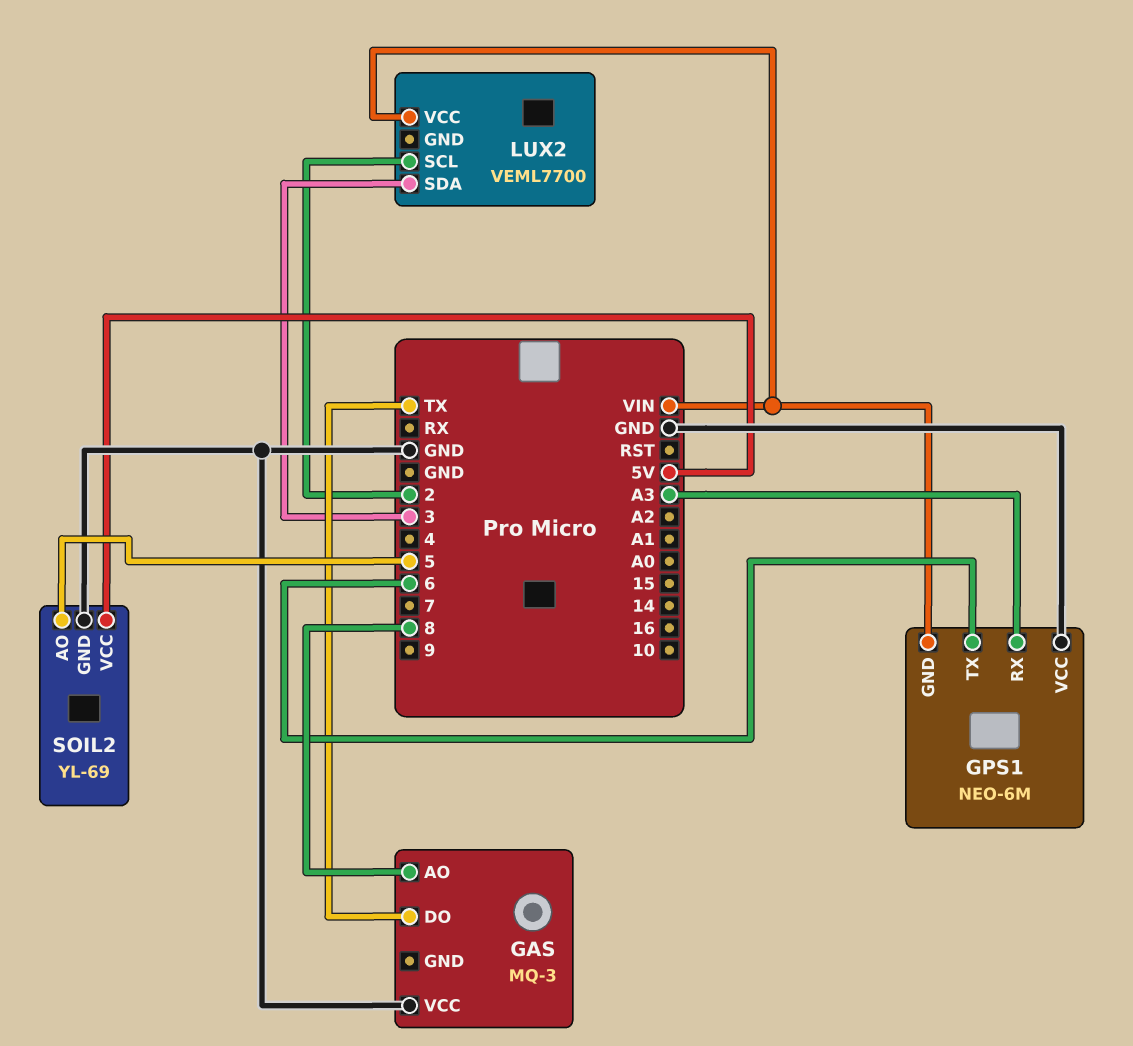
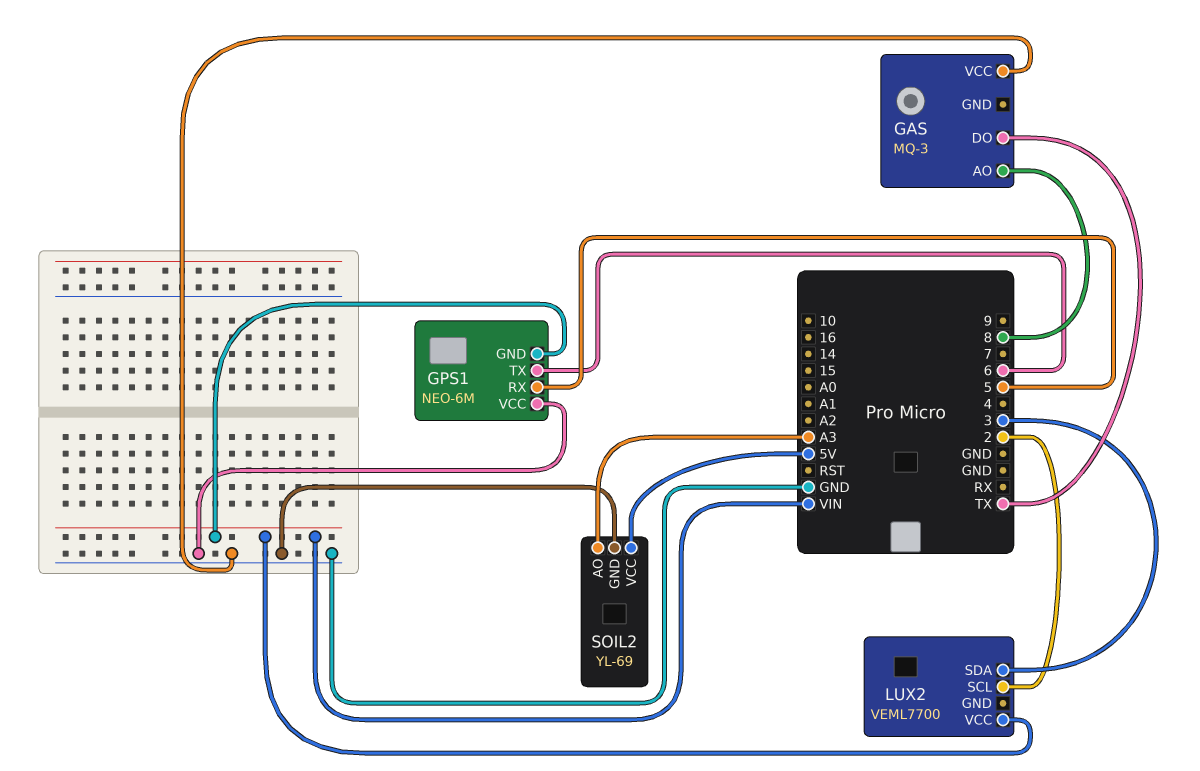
GPS1 pin RX: A3 -> 5
SOIL2 pin AO: 5 -> A3

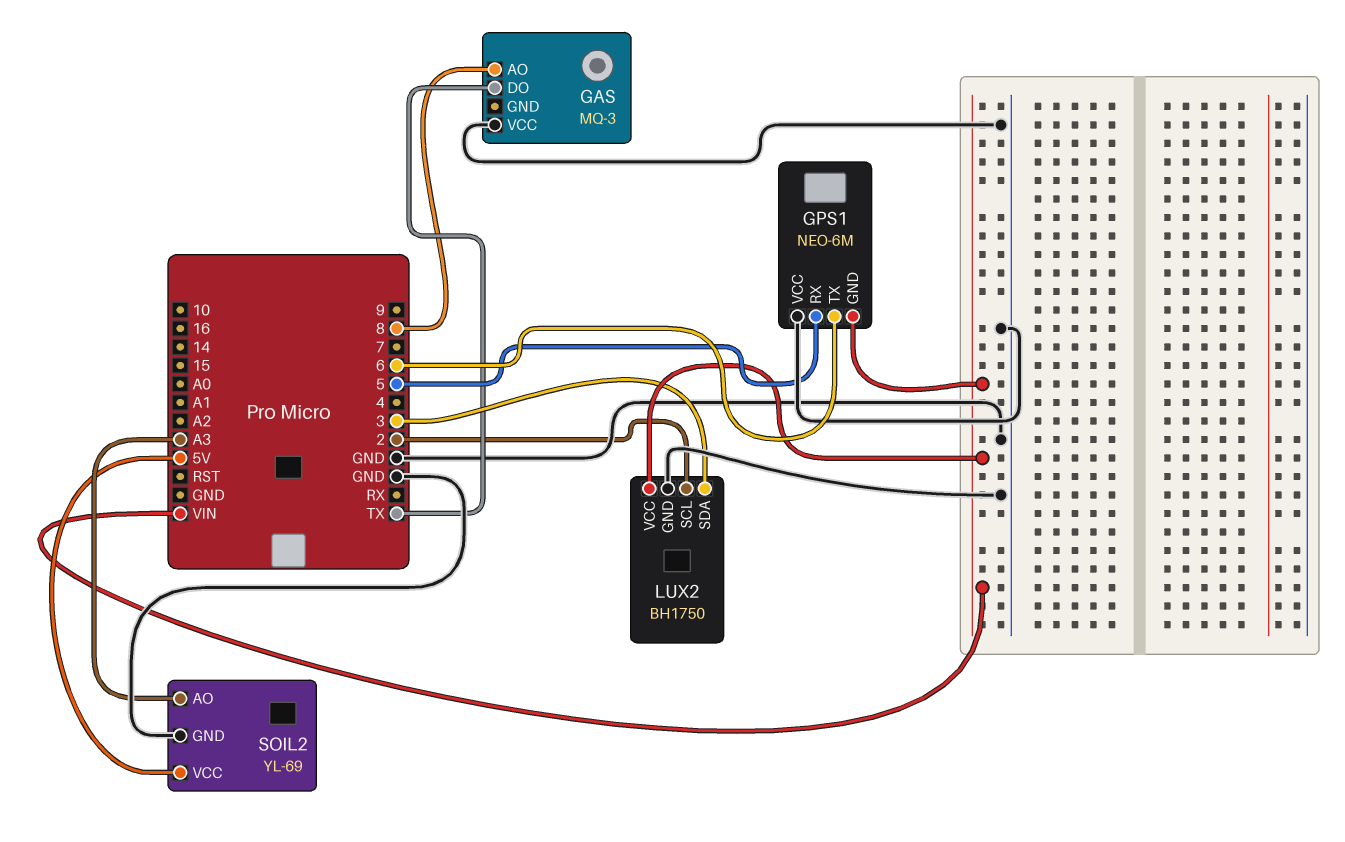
LUX2: VEML7700 -> BH1750
LUX2 pin GND: none -> GND

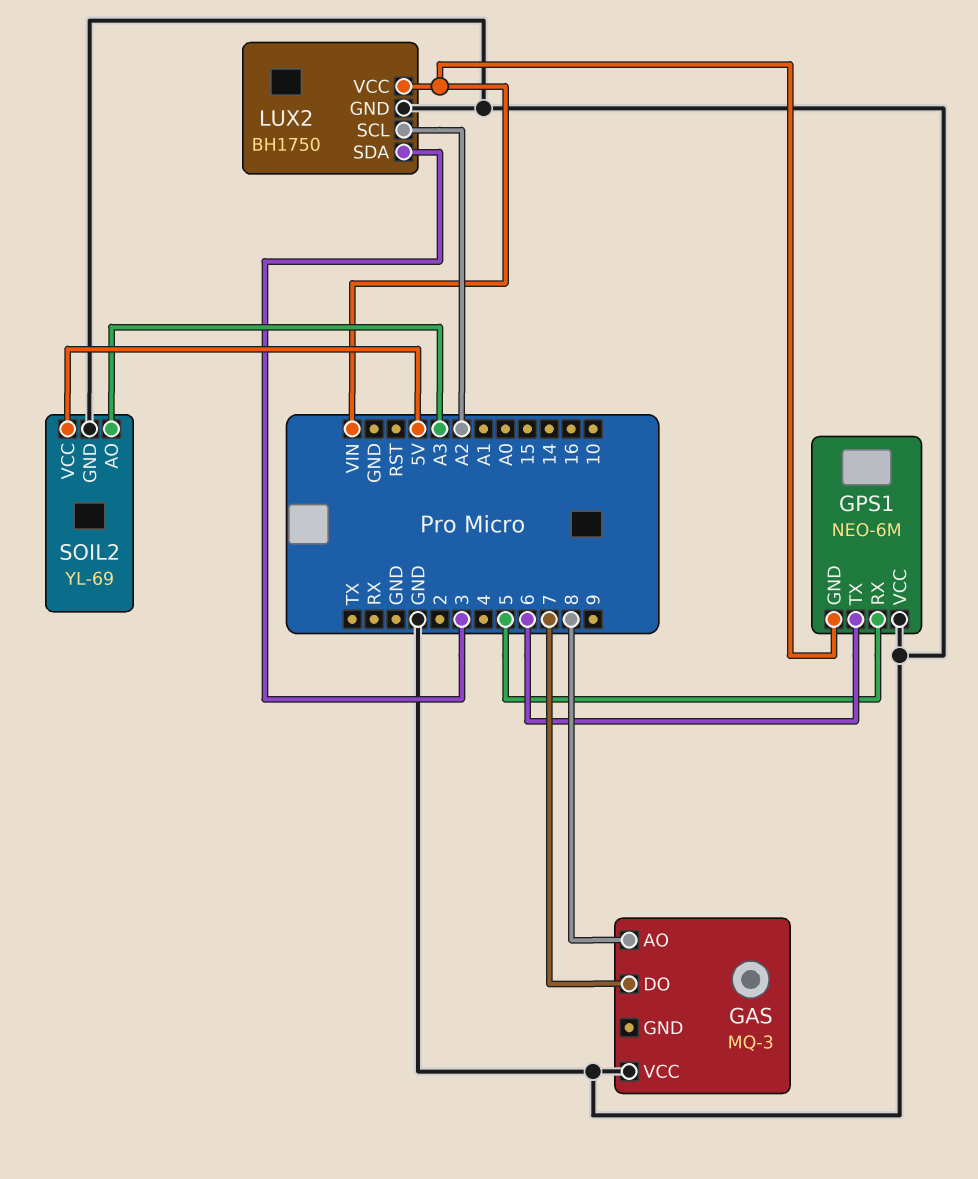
GAS pin DO: TX -> 7
LUX2 pin SCL: 2 -> A2

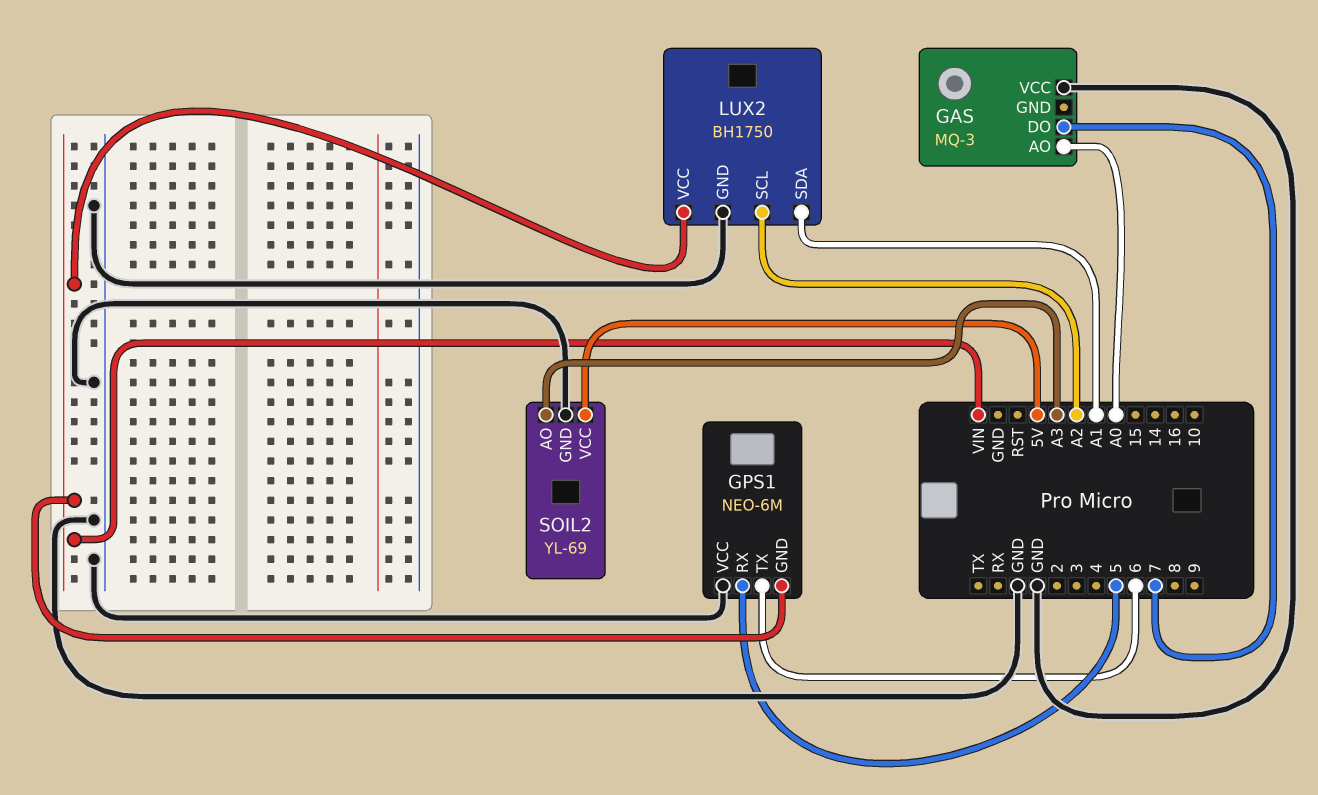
GAS pin AO: 8 -> A0
LUX2 pin SDA: 3 -> A1

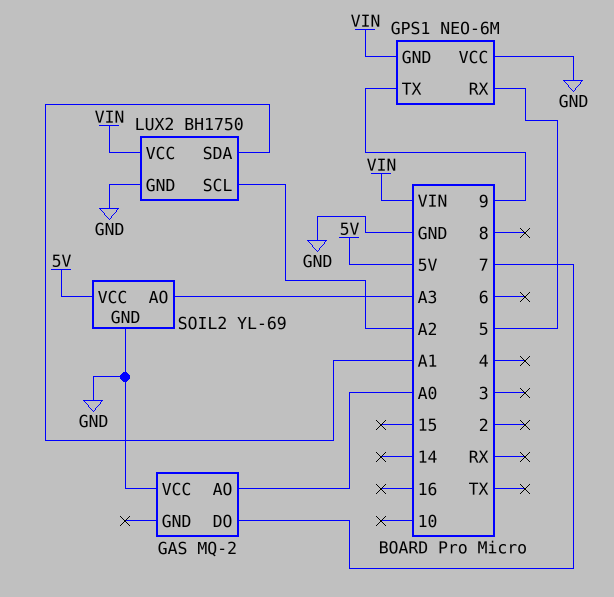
GAS: MQ-3 -> MQ-2
GPS1 pin TX: 6 -> 9

